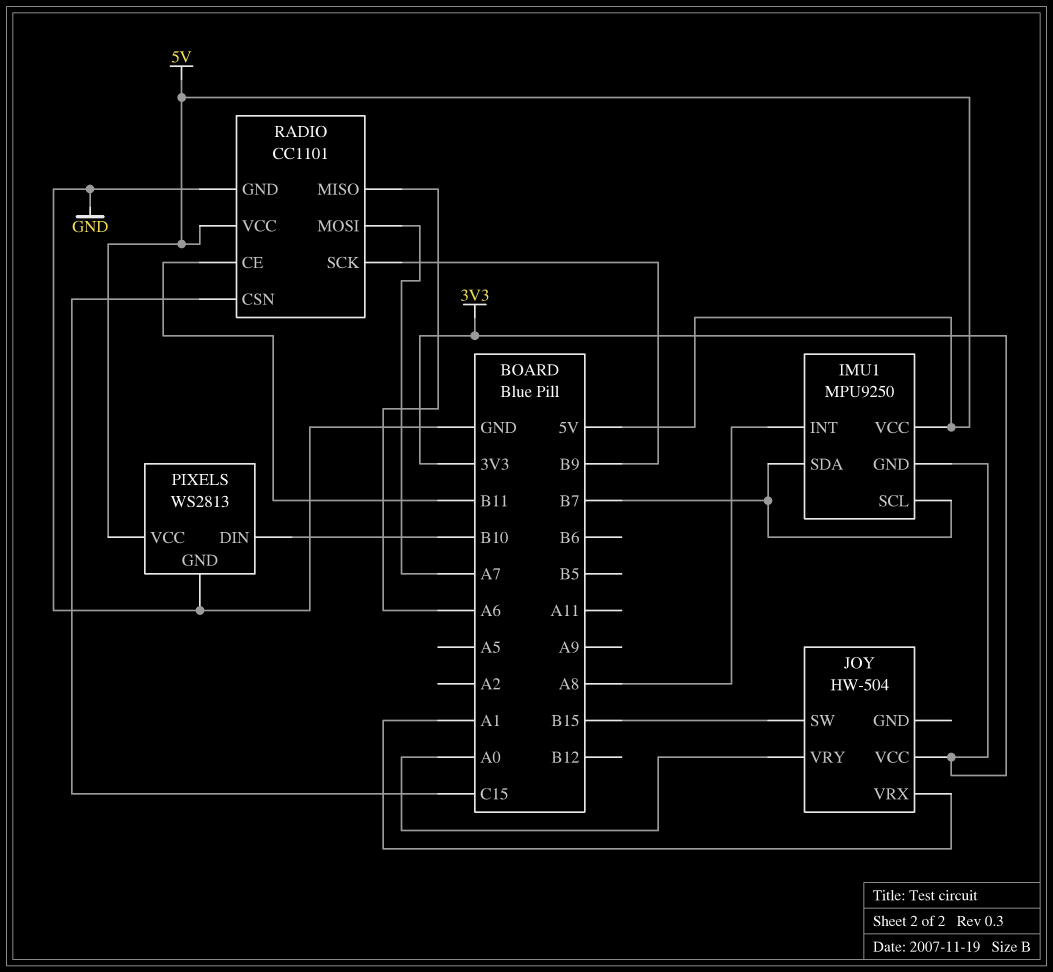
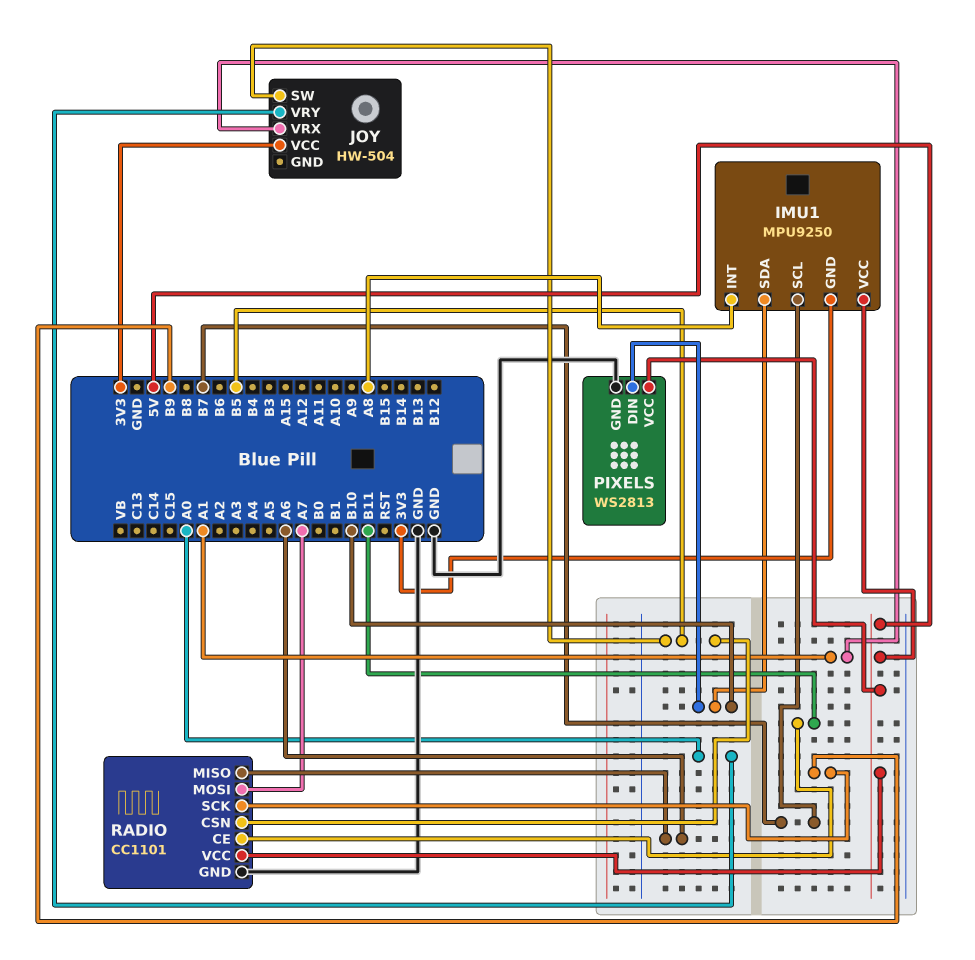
IMU1 pin SDA: B7 -> B10
JOY pin SW: B15 -> B5
RADIO pin CSN: C15 -> B5

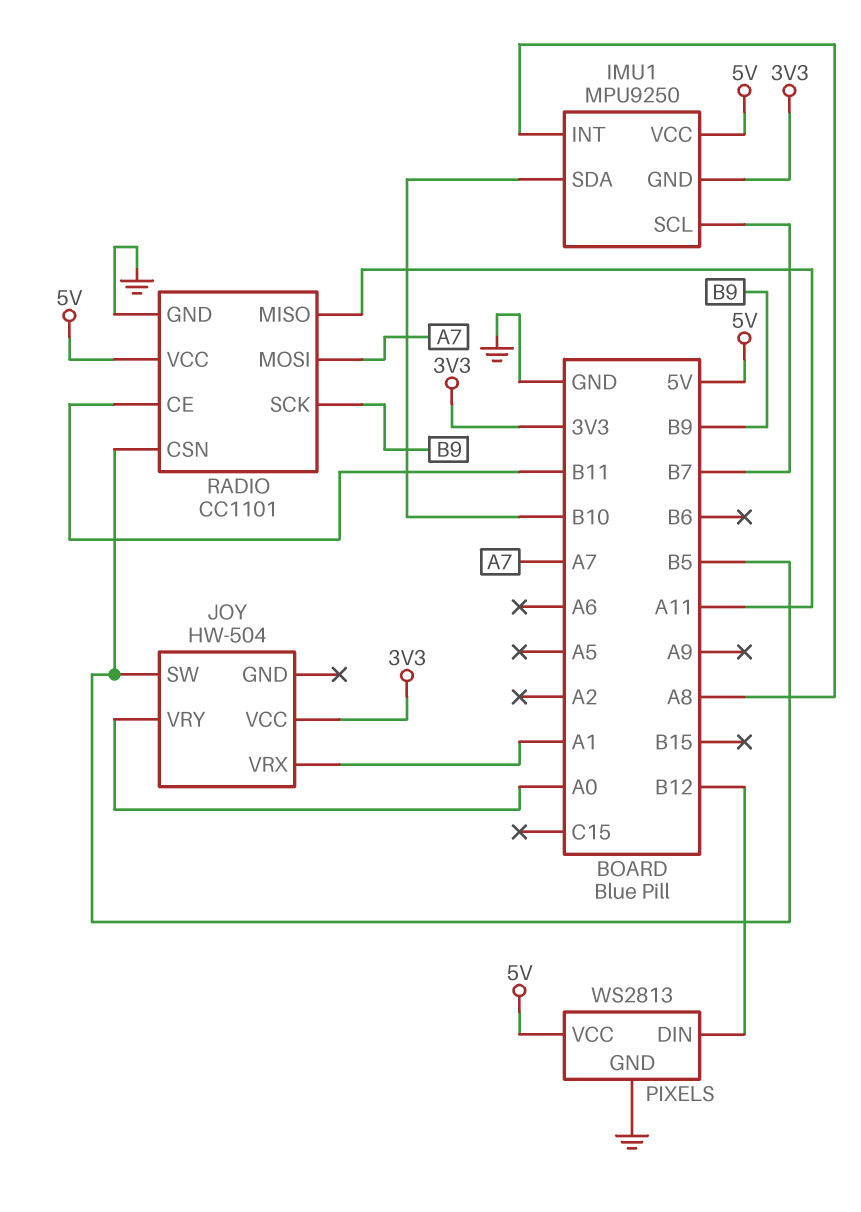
PIXELS pin DIN: B10 -> B12
RADIO pin MISO: A6 -> A11

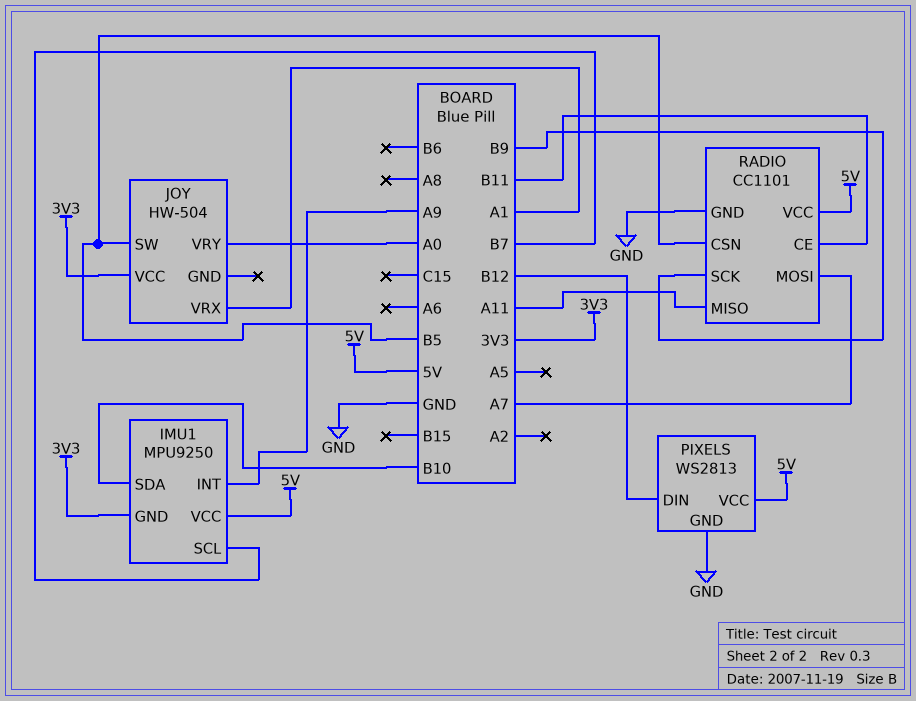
IMU1 pin INT: A8 -> A9

